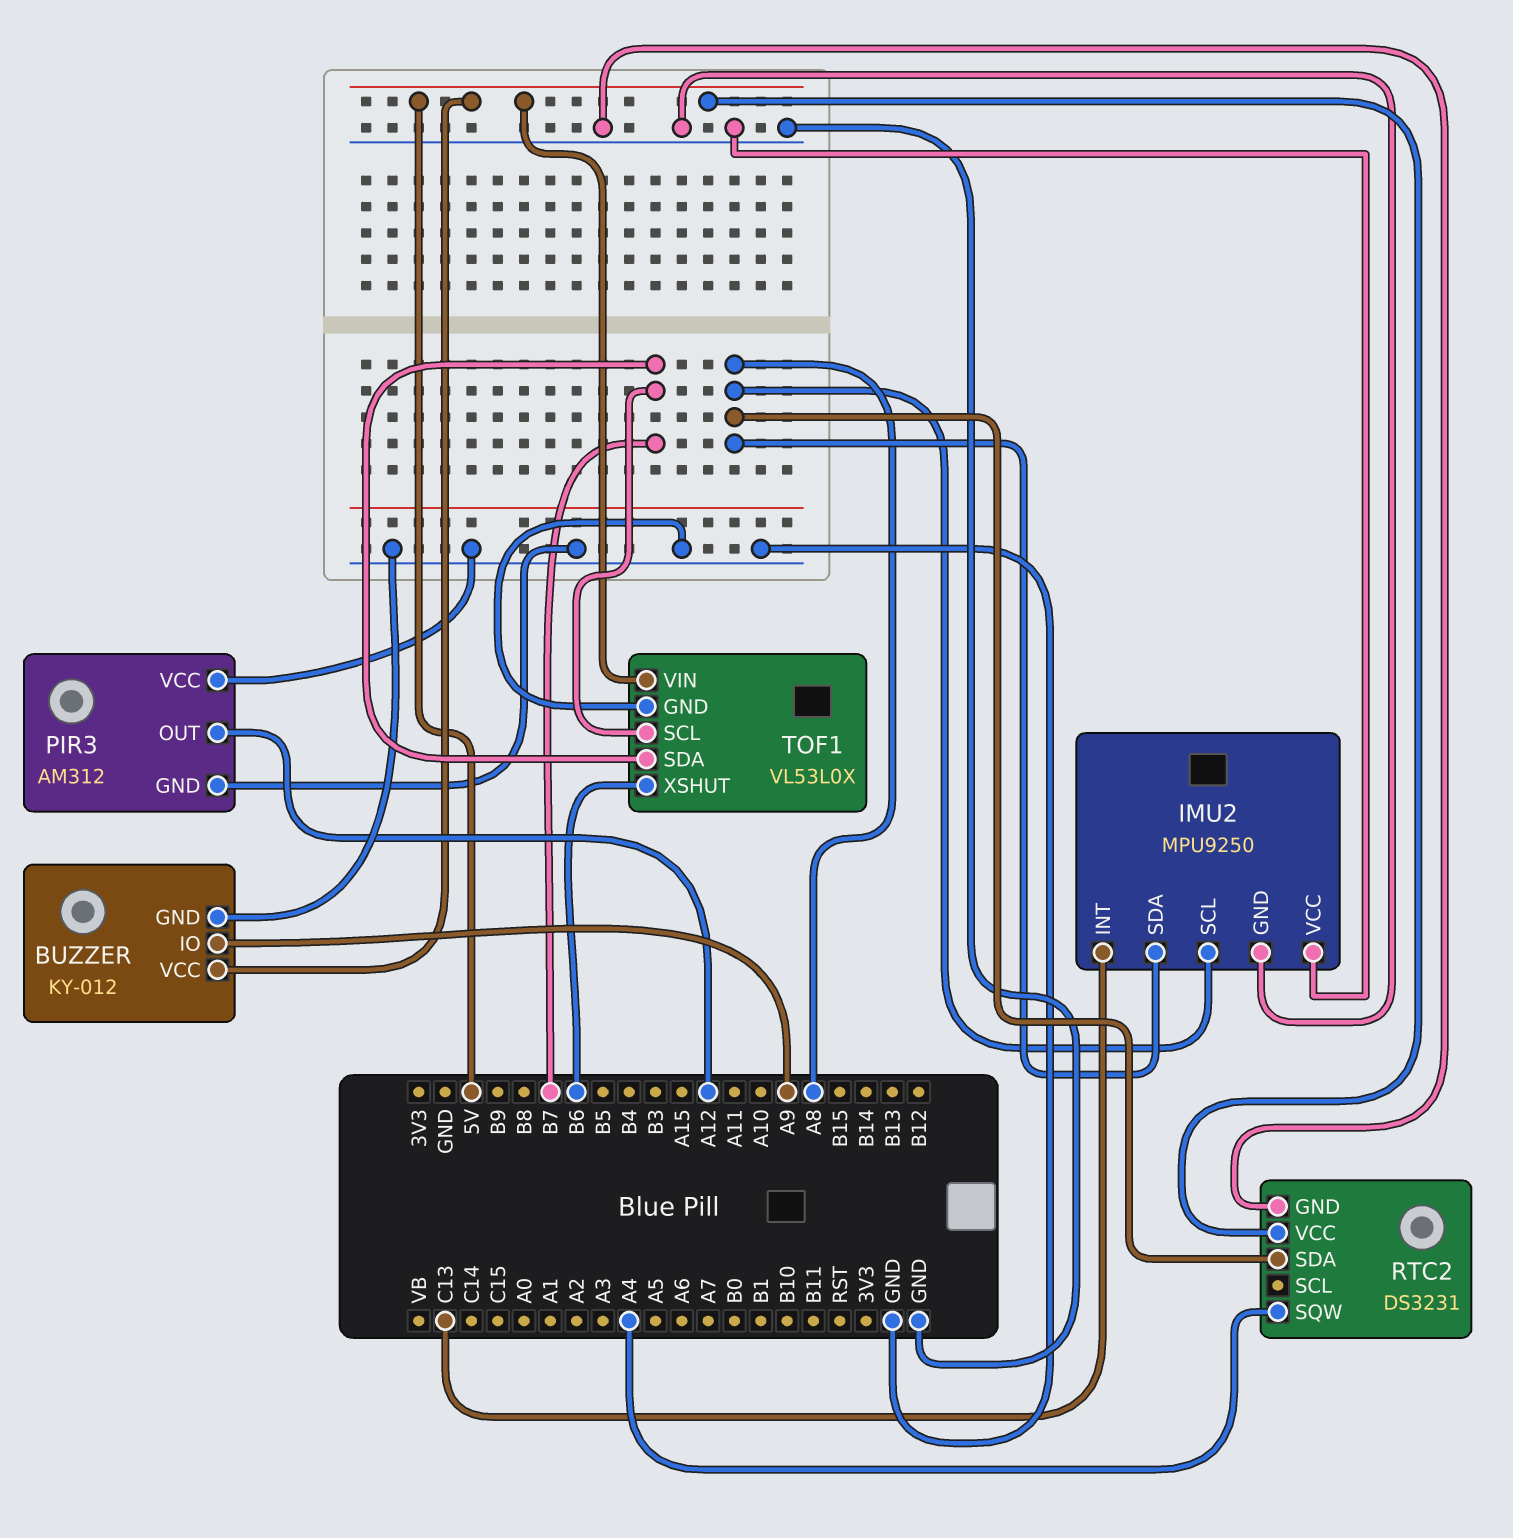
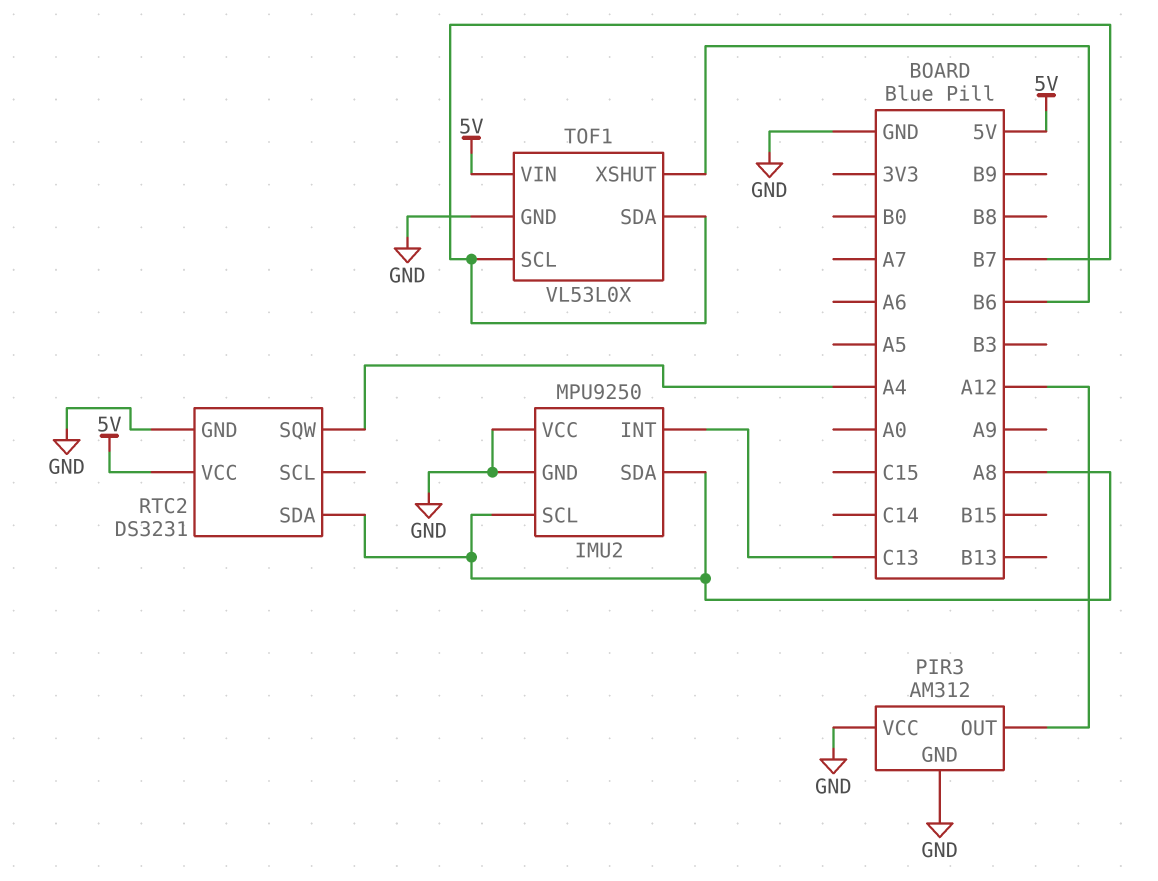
BUZZER: KY-012 -> none
BUZZER pin GND: GND -> none
BUZZER pin IO: A9 -> none
BUZZER pin VCC: 5V -> none

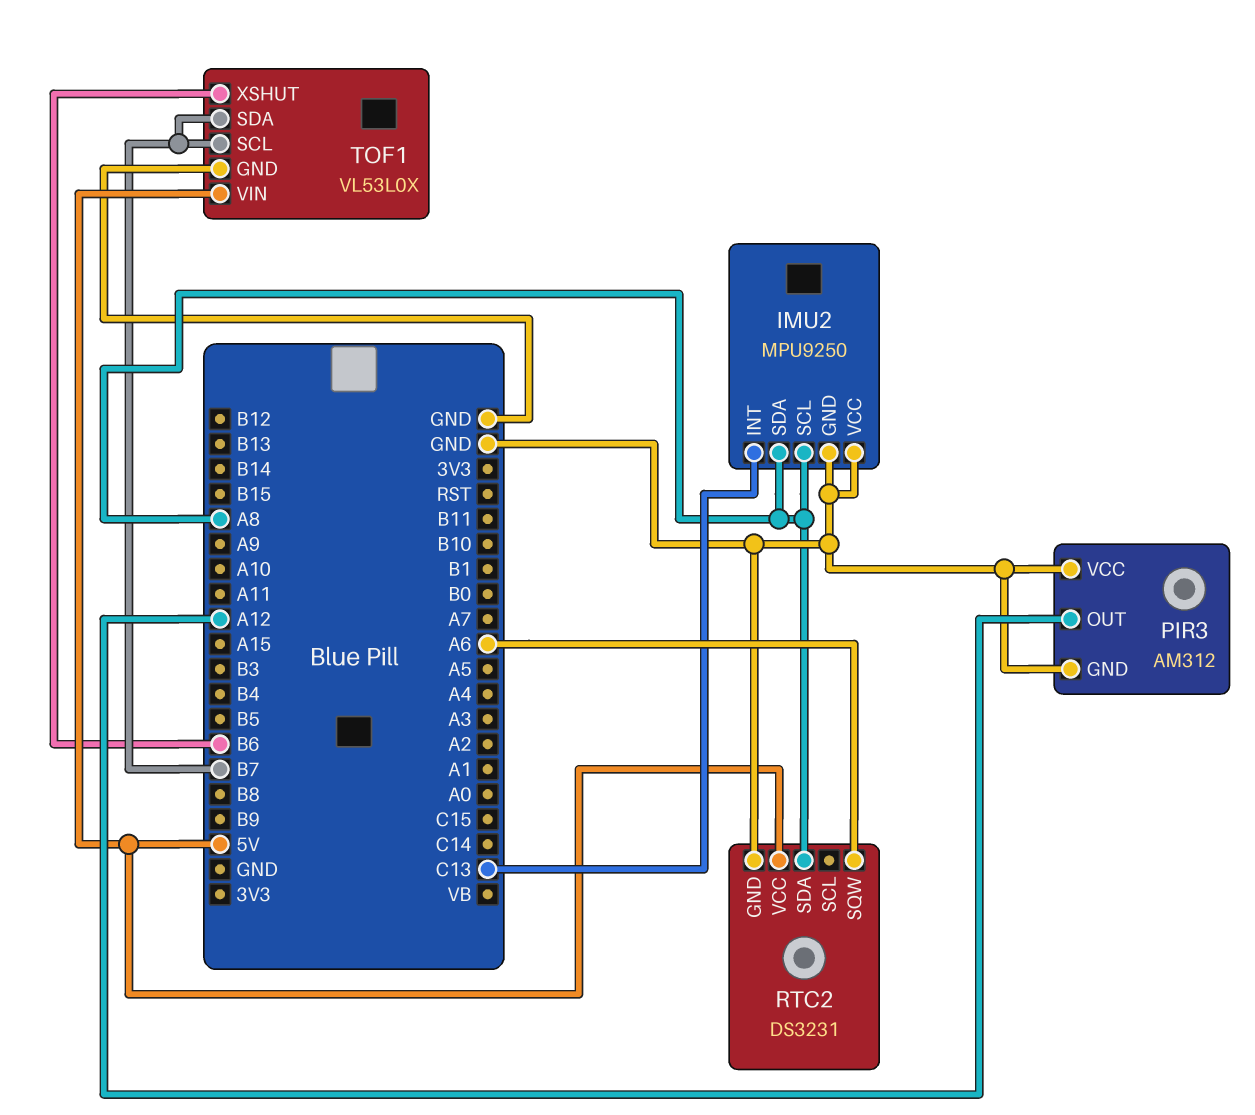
RTC2 pin SQW: A4 -> A6

